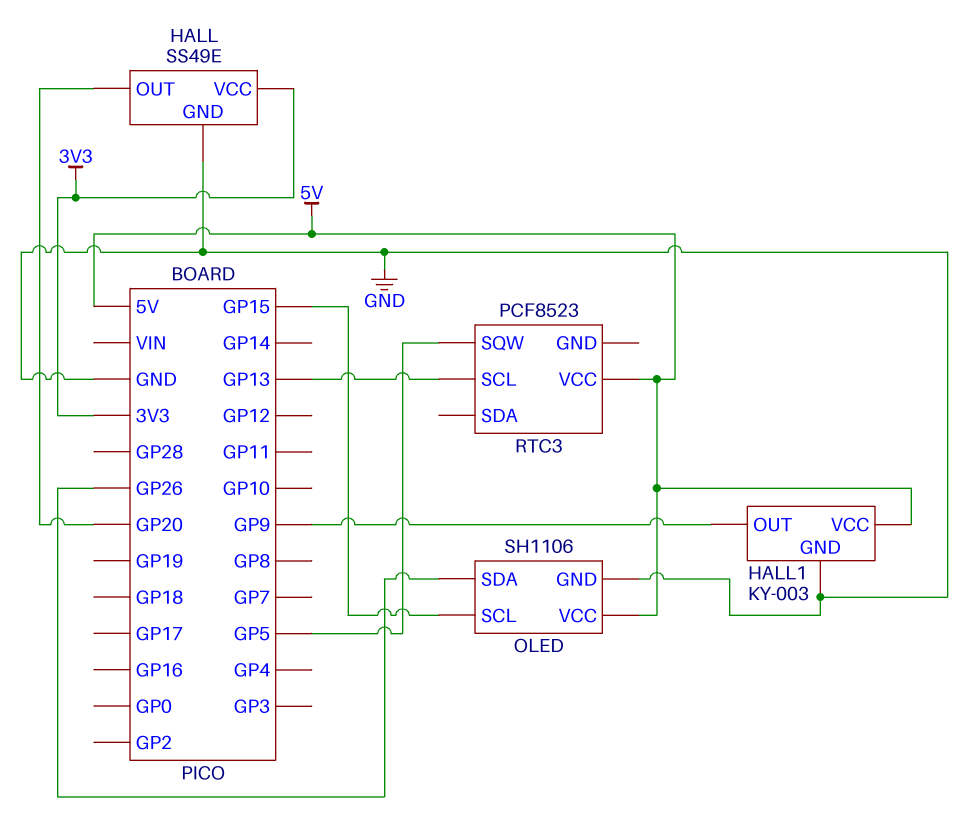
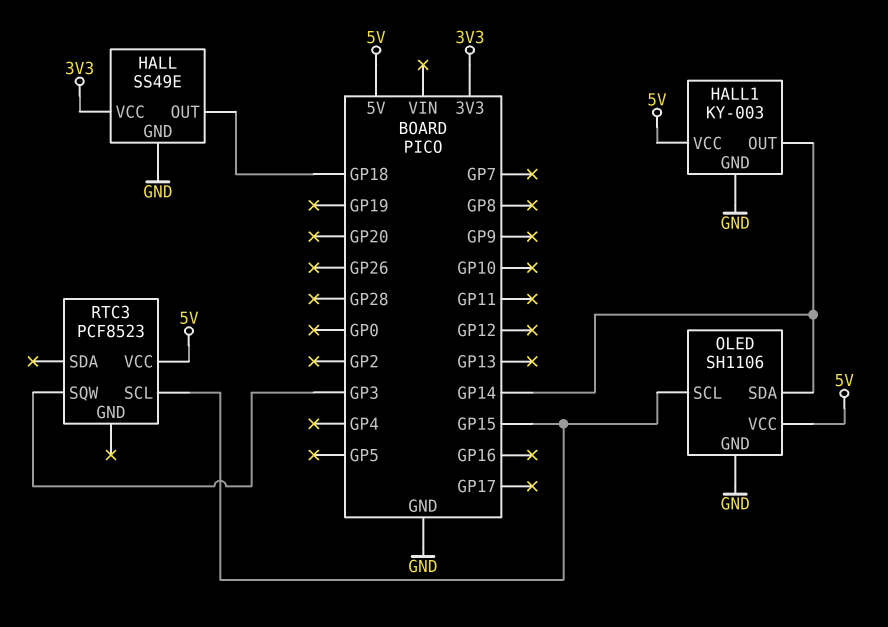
HALL pin OUT: GP20 -> GP18
HALL1 pin OUT: GP9 -> GP14
OLED pin SDA: GP26 -> GP14
RTC3 pin SCL: GP13 -> GP15
RTC3 pin SQW: GP5 -> GP3

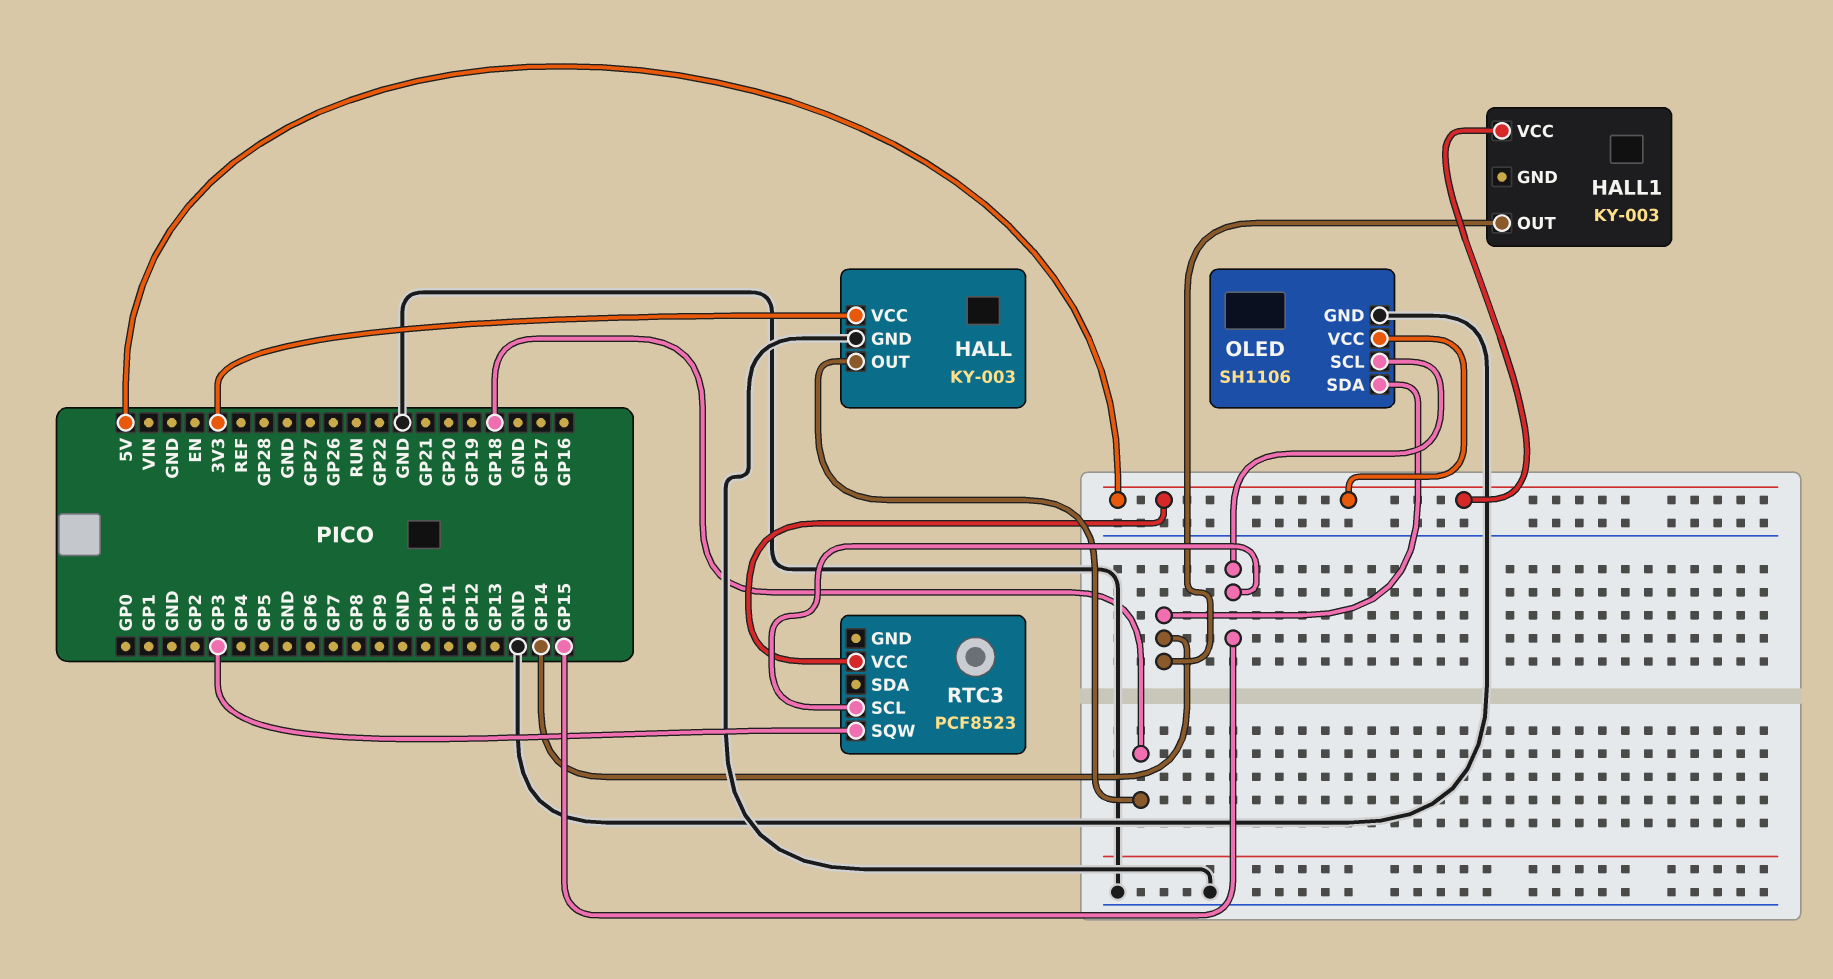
HALL: SS49E -> KY-003
HALL1 pin GND: GND -> none

